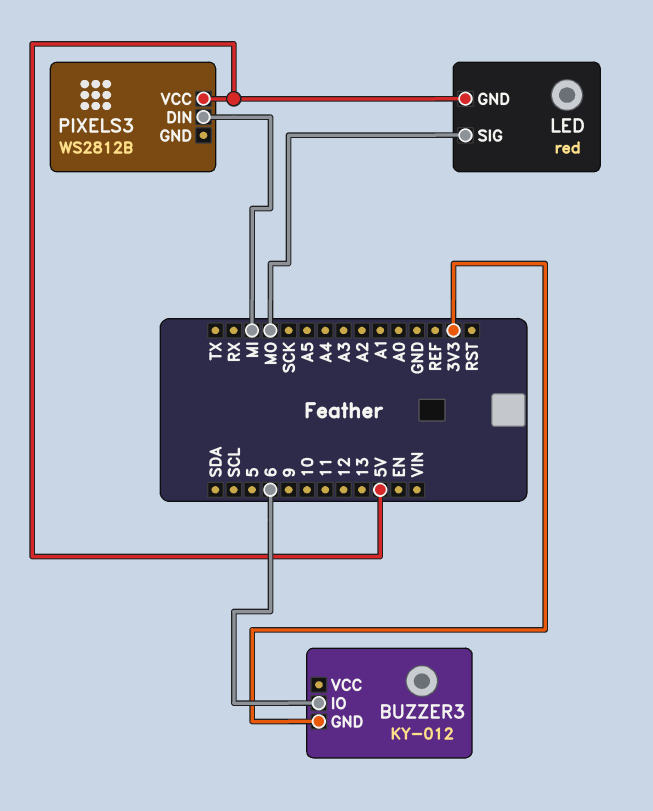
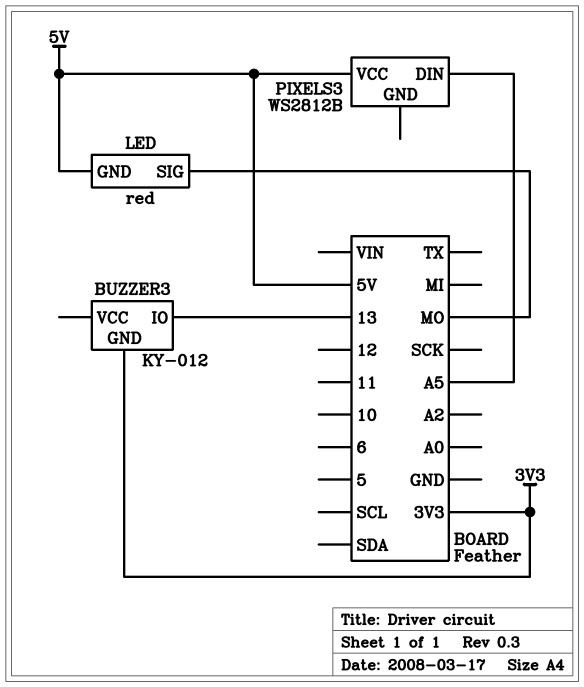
BUZZER3 pin IO: 6 -> 13
PIXELS3 pin DIN: MI -> A5

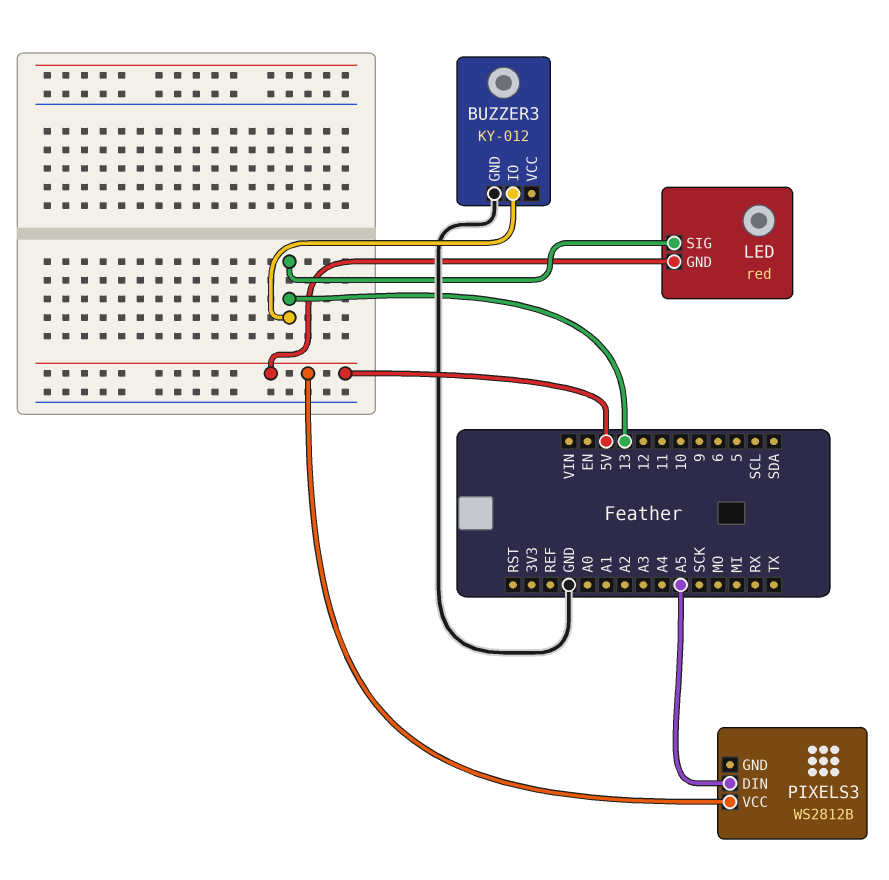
BUZZER3 pin GND: 3V3 -> GND
LED pin SIG: MO -> 13

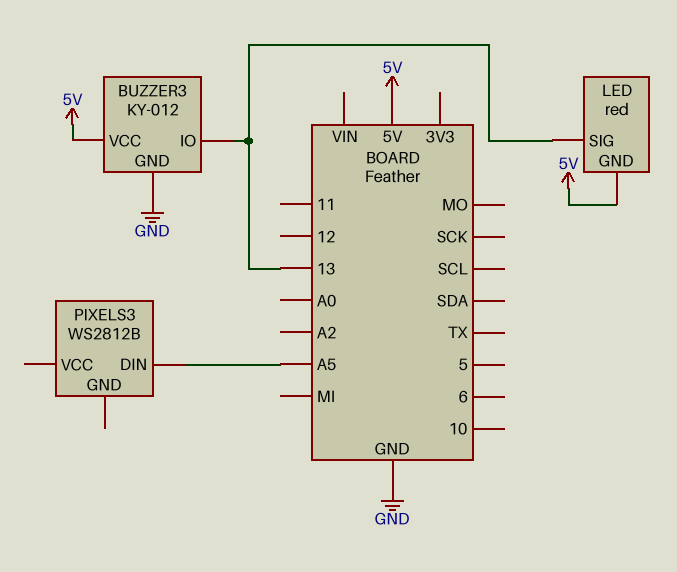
BUZZER3 pin VCC: none -> 5V
PIXELS3 pin VCC: 5V -> none

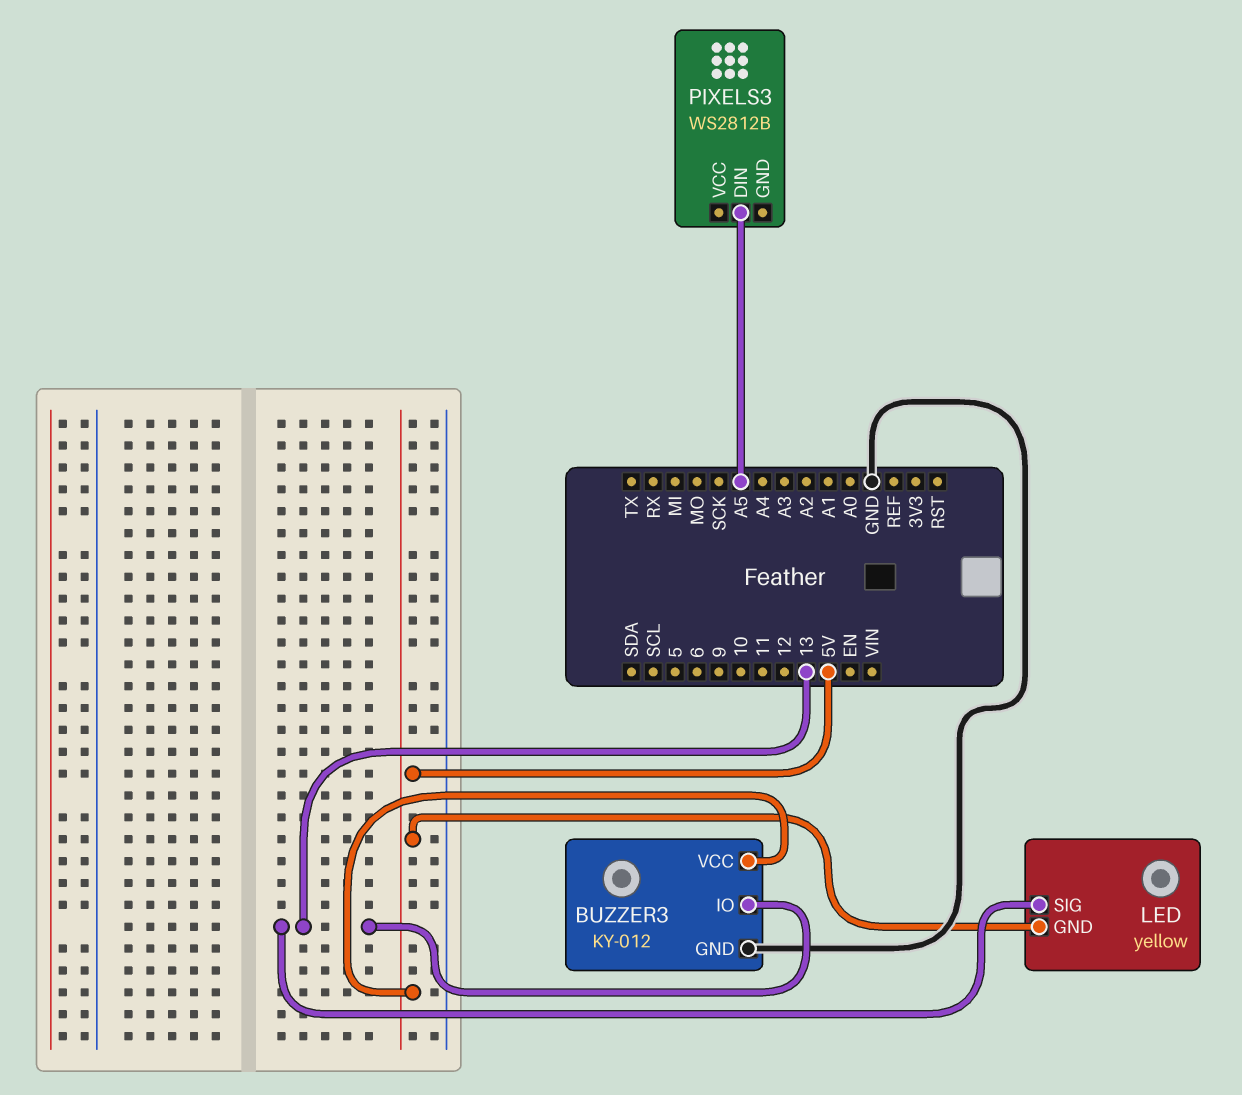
LED: red -> yellow

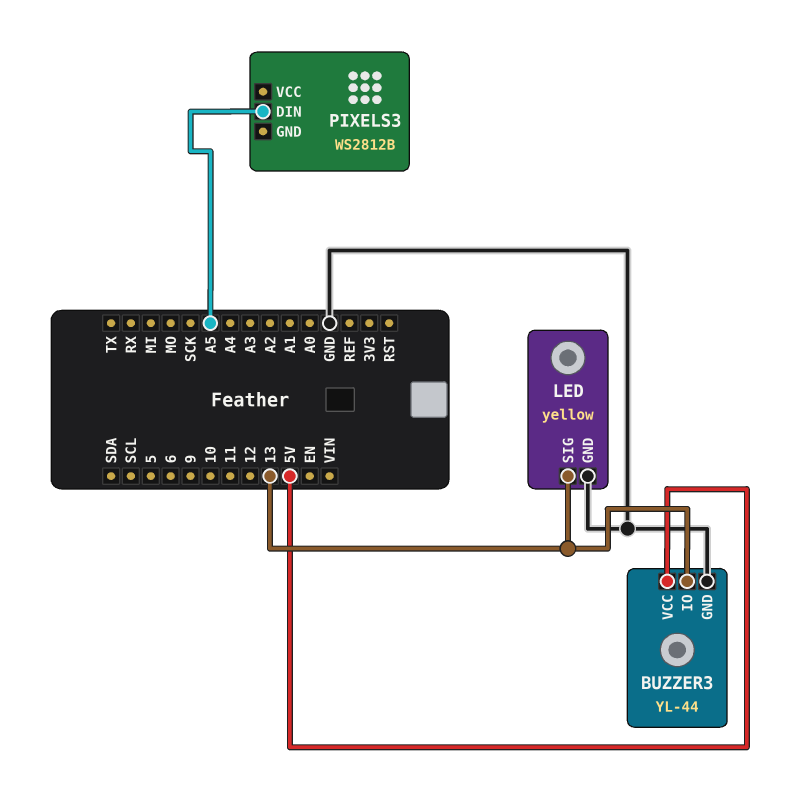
BUZZER3: KY-012 -> YL-44
LED pin GND: 5V -> GND

